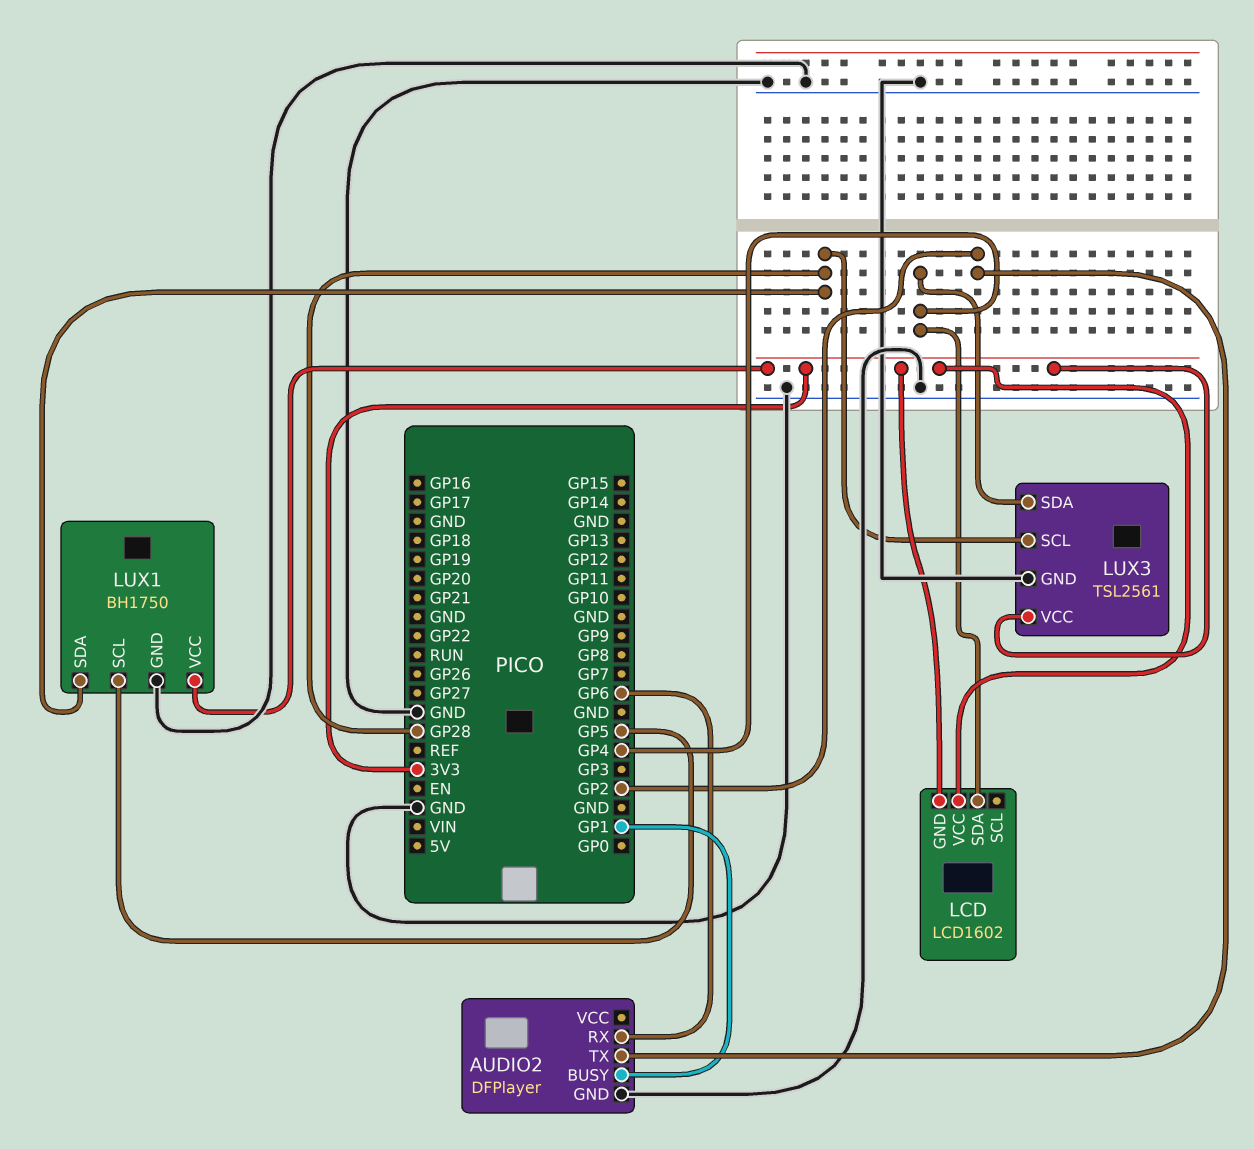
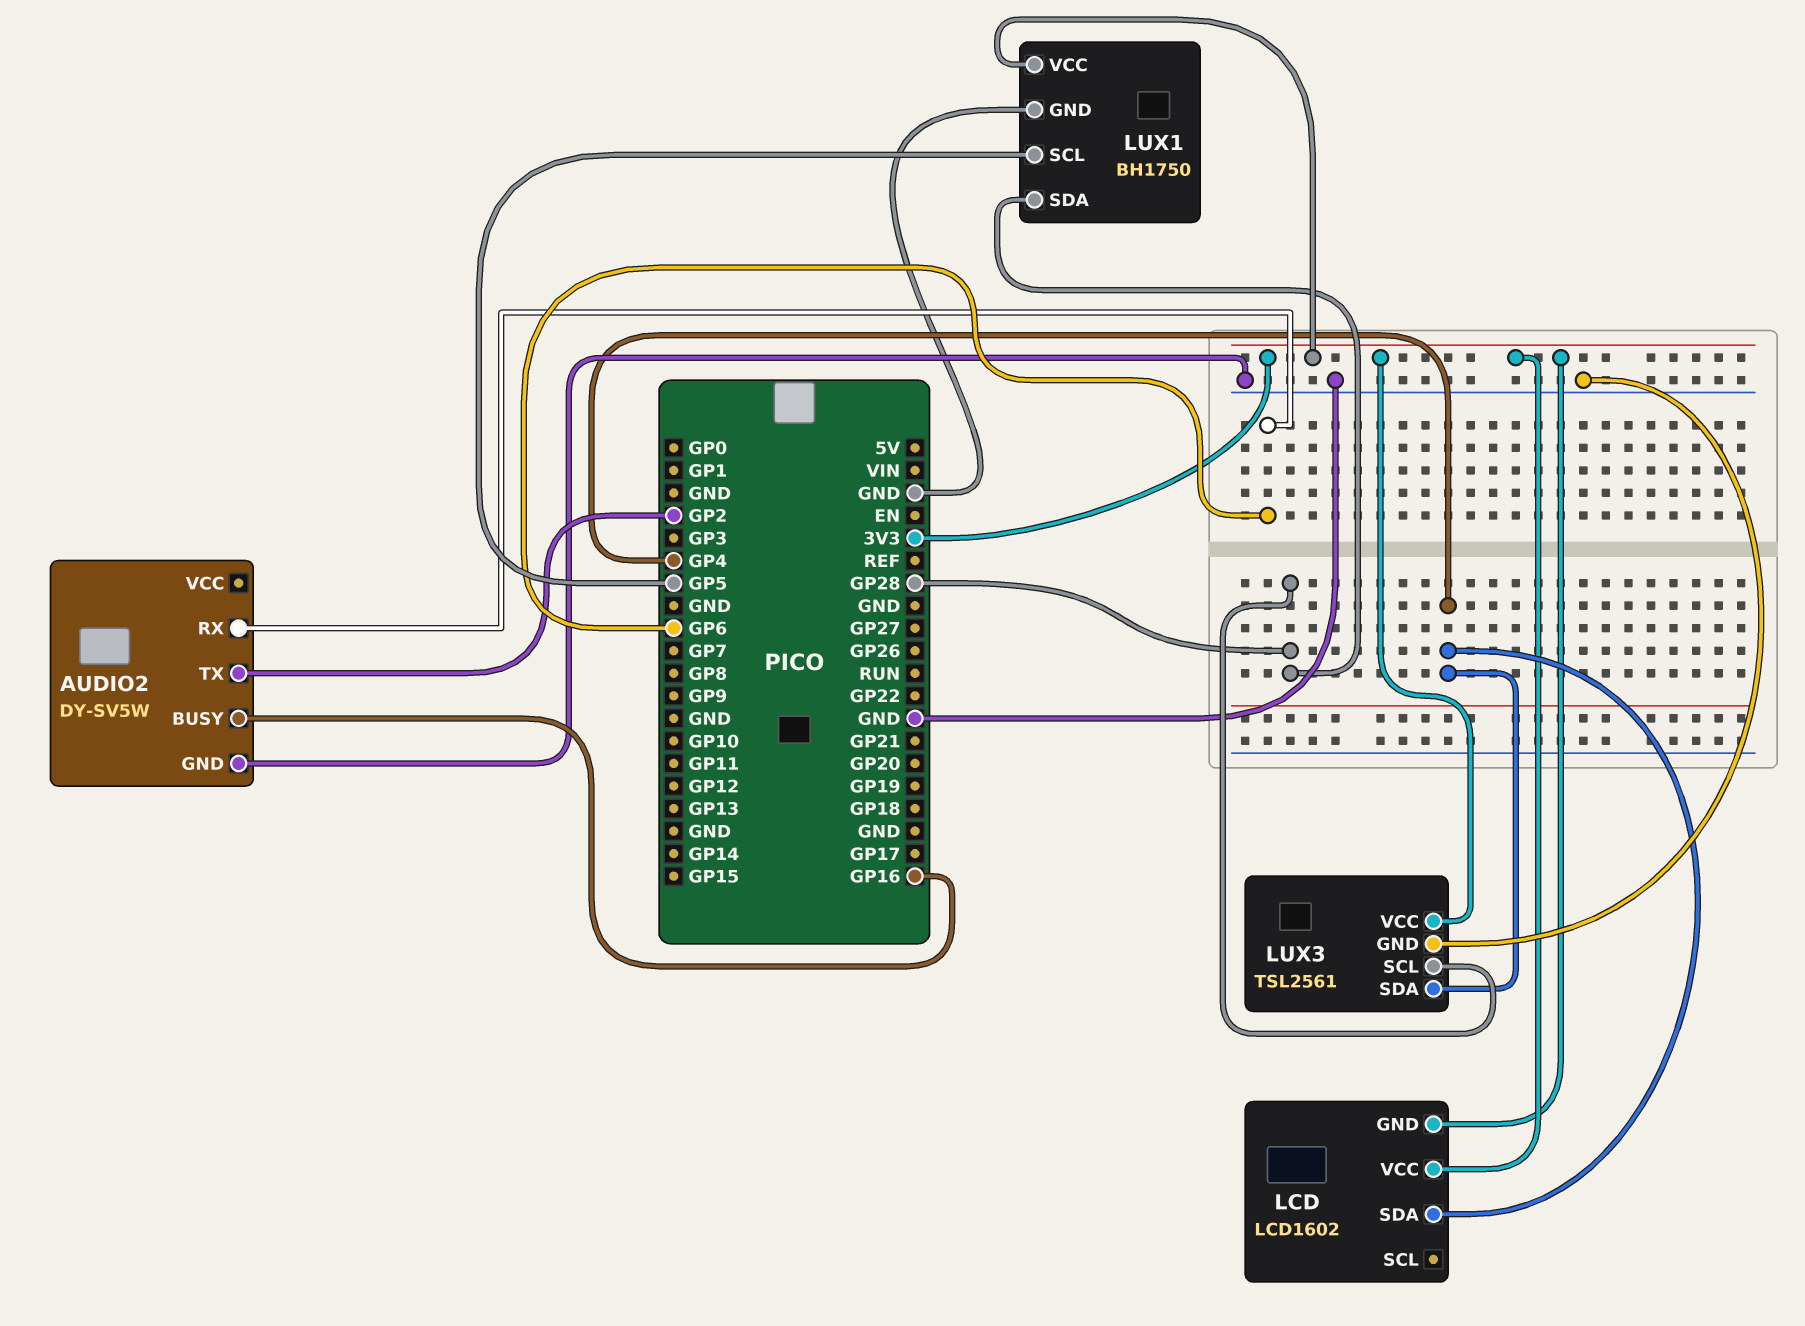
AUDIO2: DFPlayer -> DY-SV5W
AUDIO2 pin BUSY: GP1 -> GP16

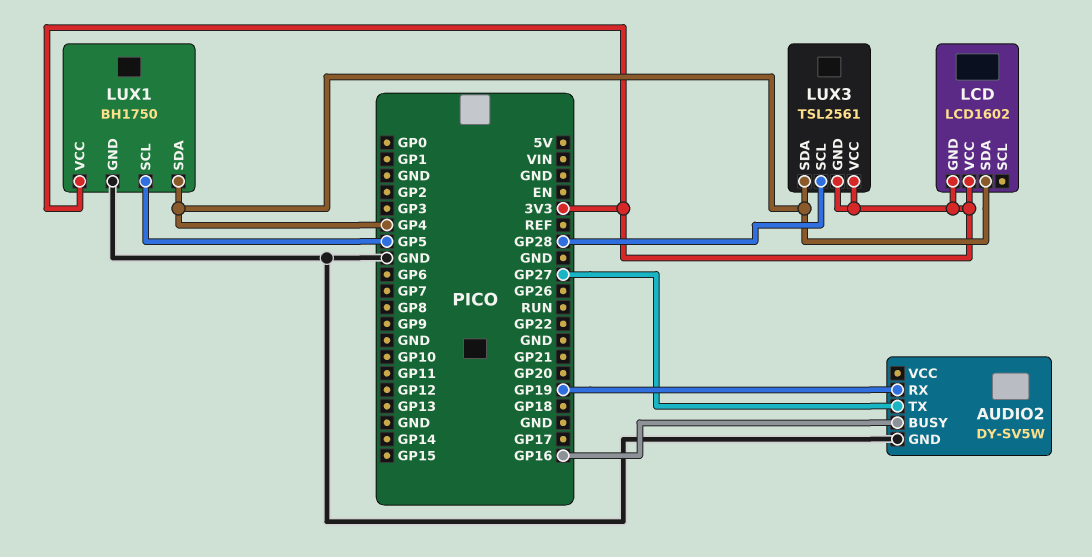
AUDIO2 pin RX: GP6 -> GP19
AUDIO2 pin TX: GP2 -> GP27
LUX1 pin SDA: GP28 -> GP4
LUX3 pin GND: GND -> 3V3

